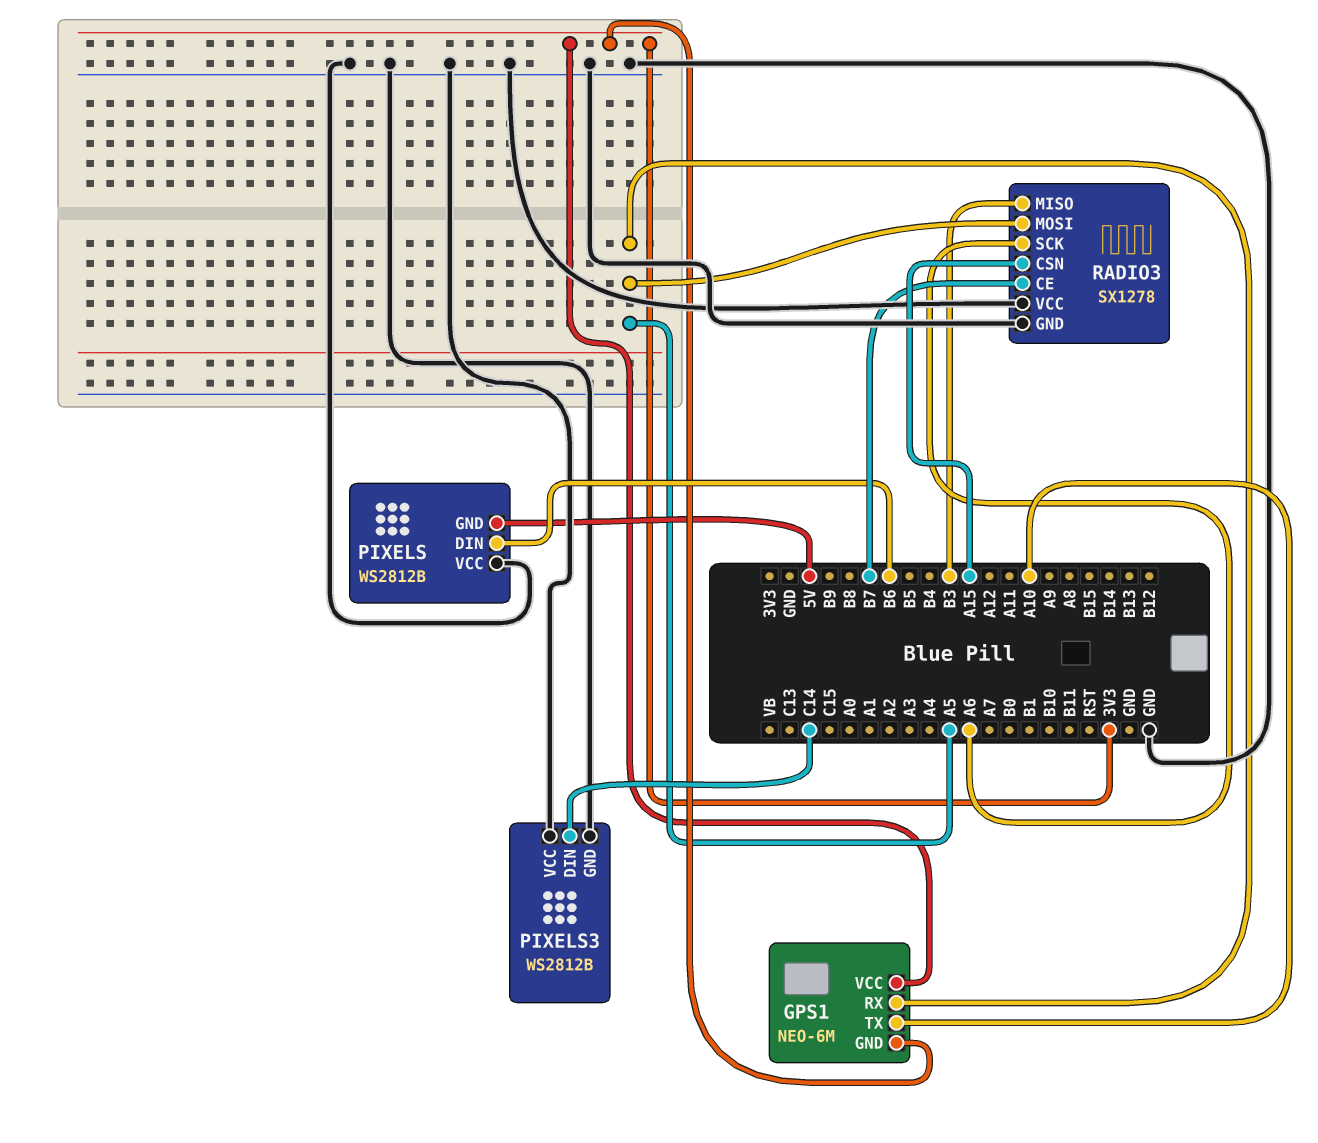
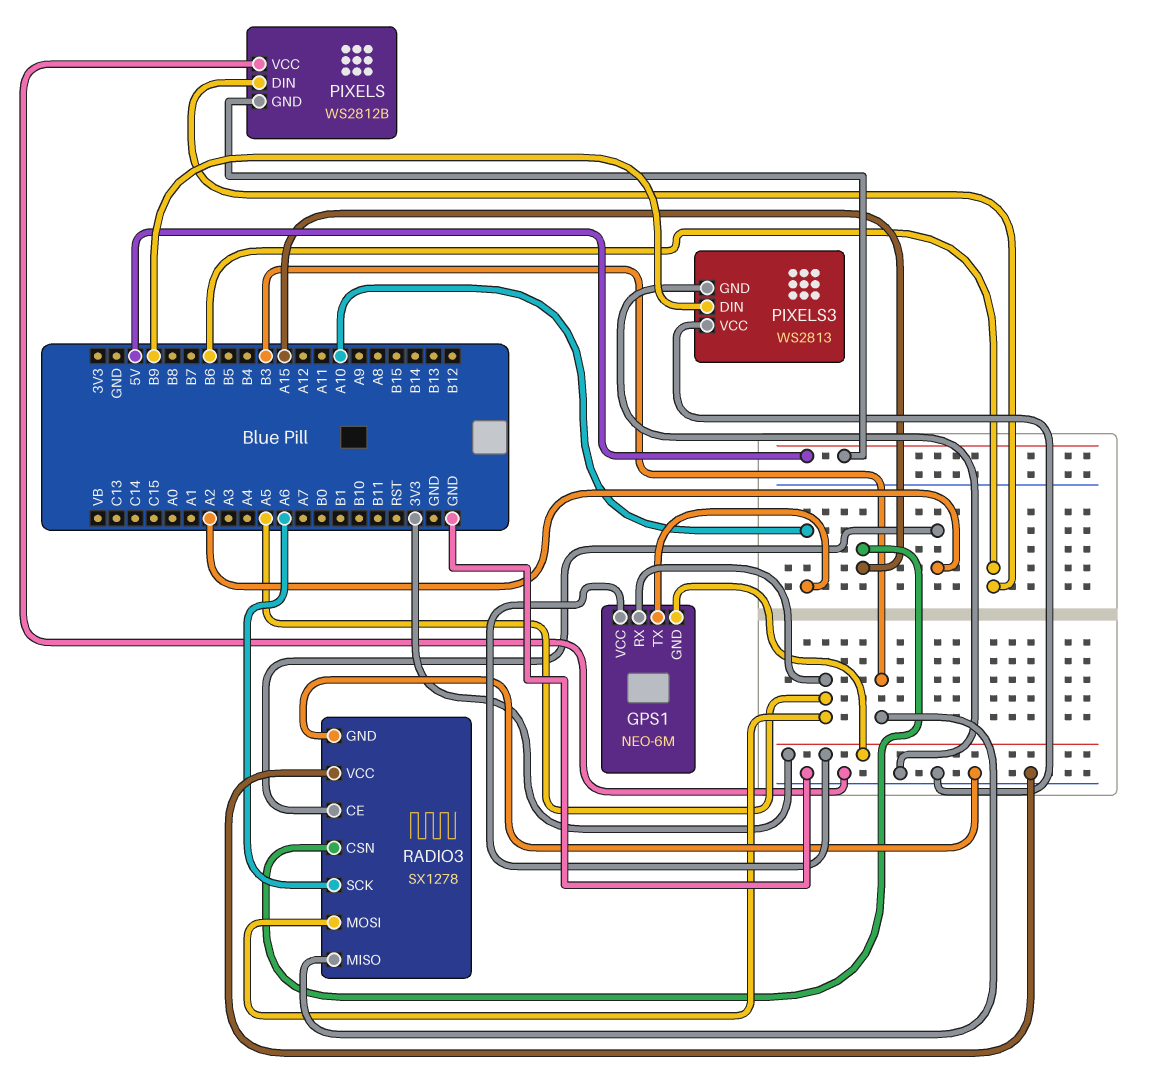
PIXELS3: WS2812B -> WS2813
PIXELS3 pin DIN: C14 -> B9
RADIO3 pin CE: B7 -> A2

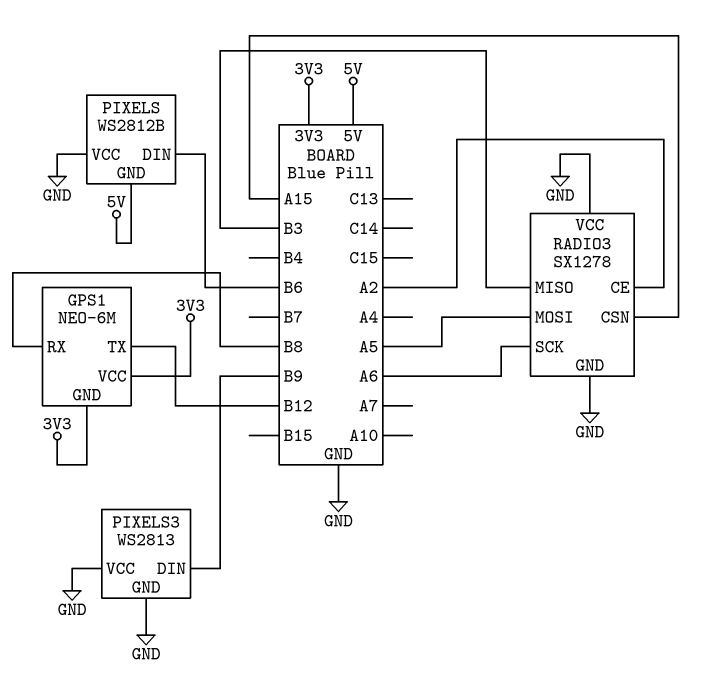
GPS1 pin RX: A5 -> B8
GPS1 pin TX: A10 -> B12

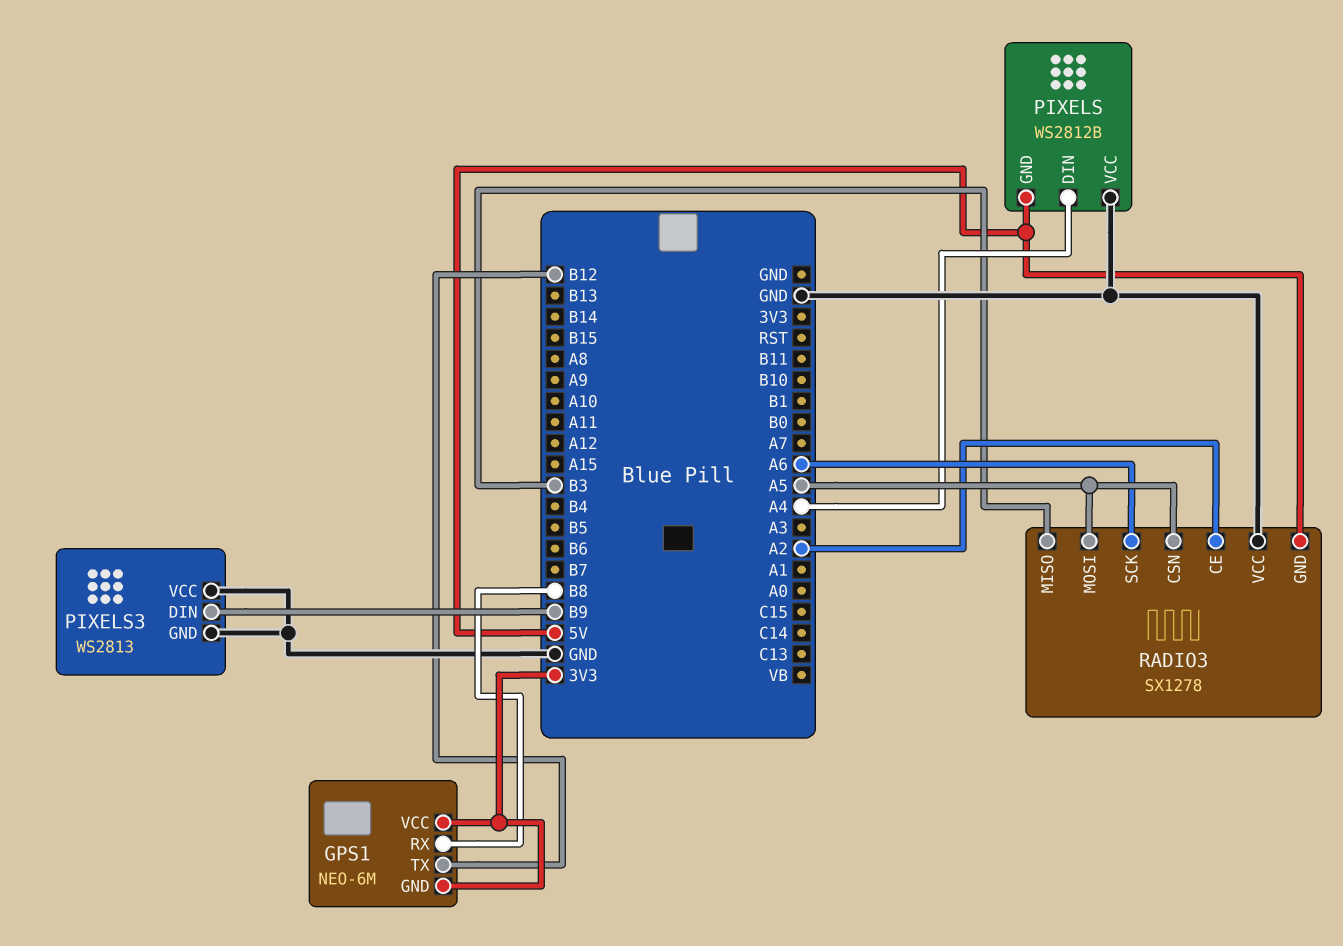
PIXELS pin DIN: B6 -> A4
RADIO3 pin CSN: A15 -> A5
RADIO3 pin GND: GND -> 5V

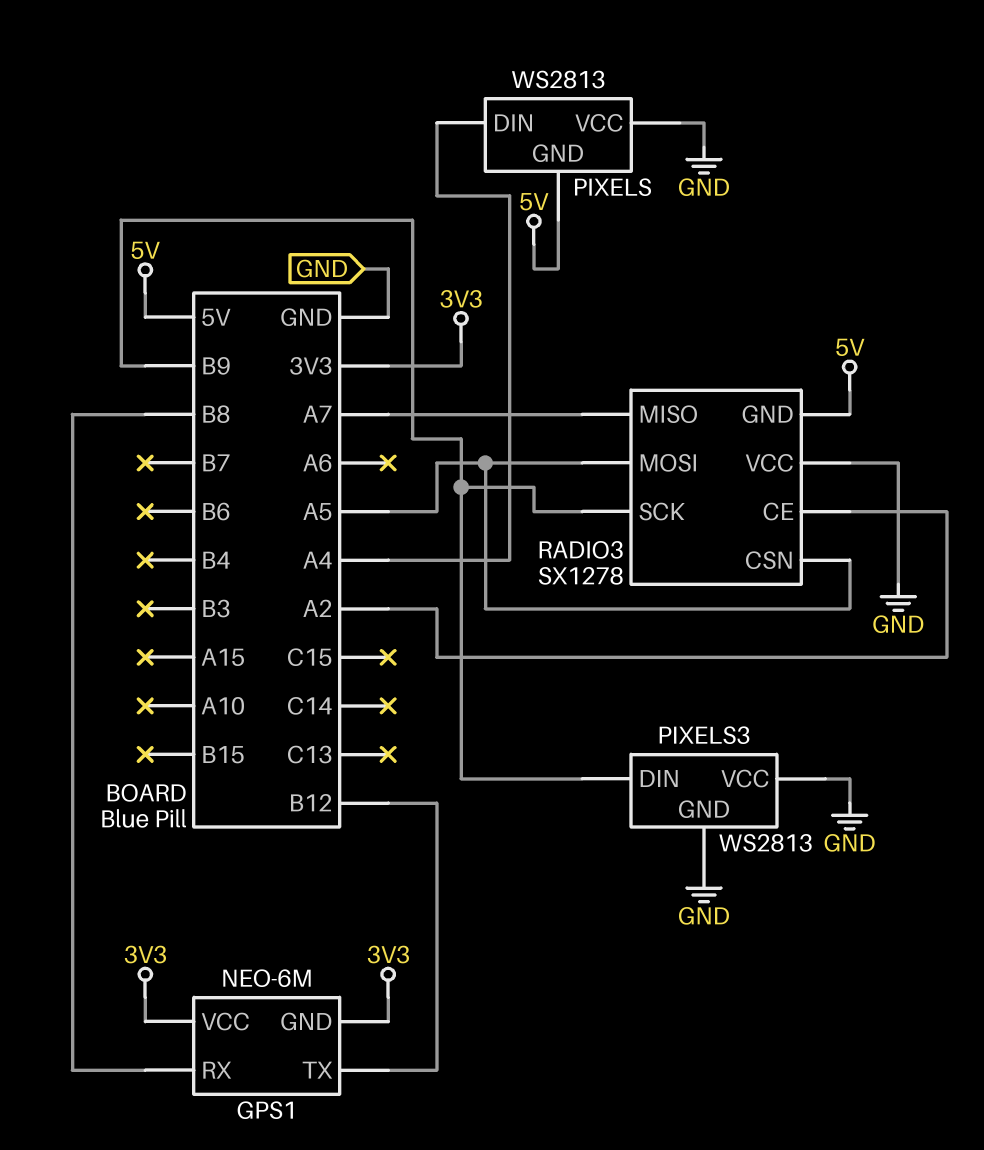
PIXELS: WS2812B -> WS2813
RADIO3 pin MISO: B3 -> A7
RADIO3 pin SCK: A6 -> B9

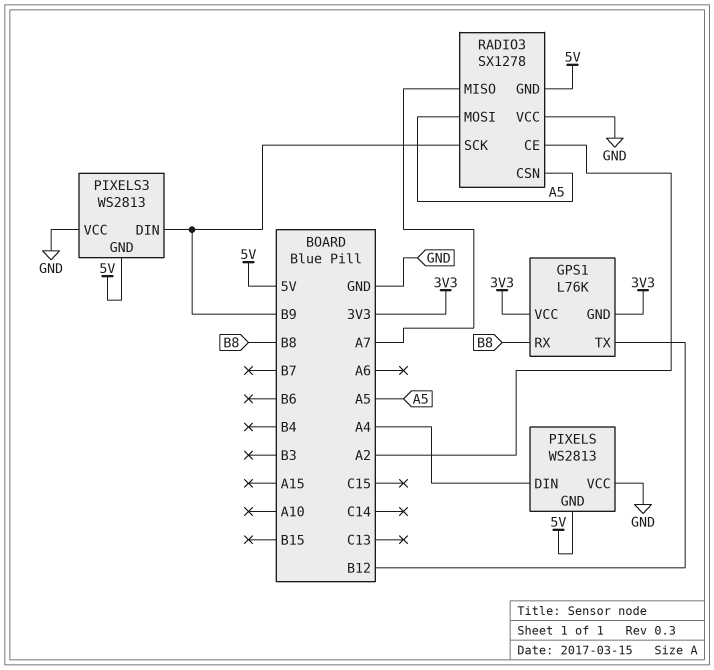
GPS1: NEO-6M -> L76K
PIXELS3 pin GND: GND -> 5V

